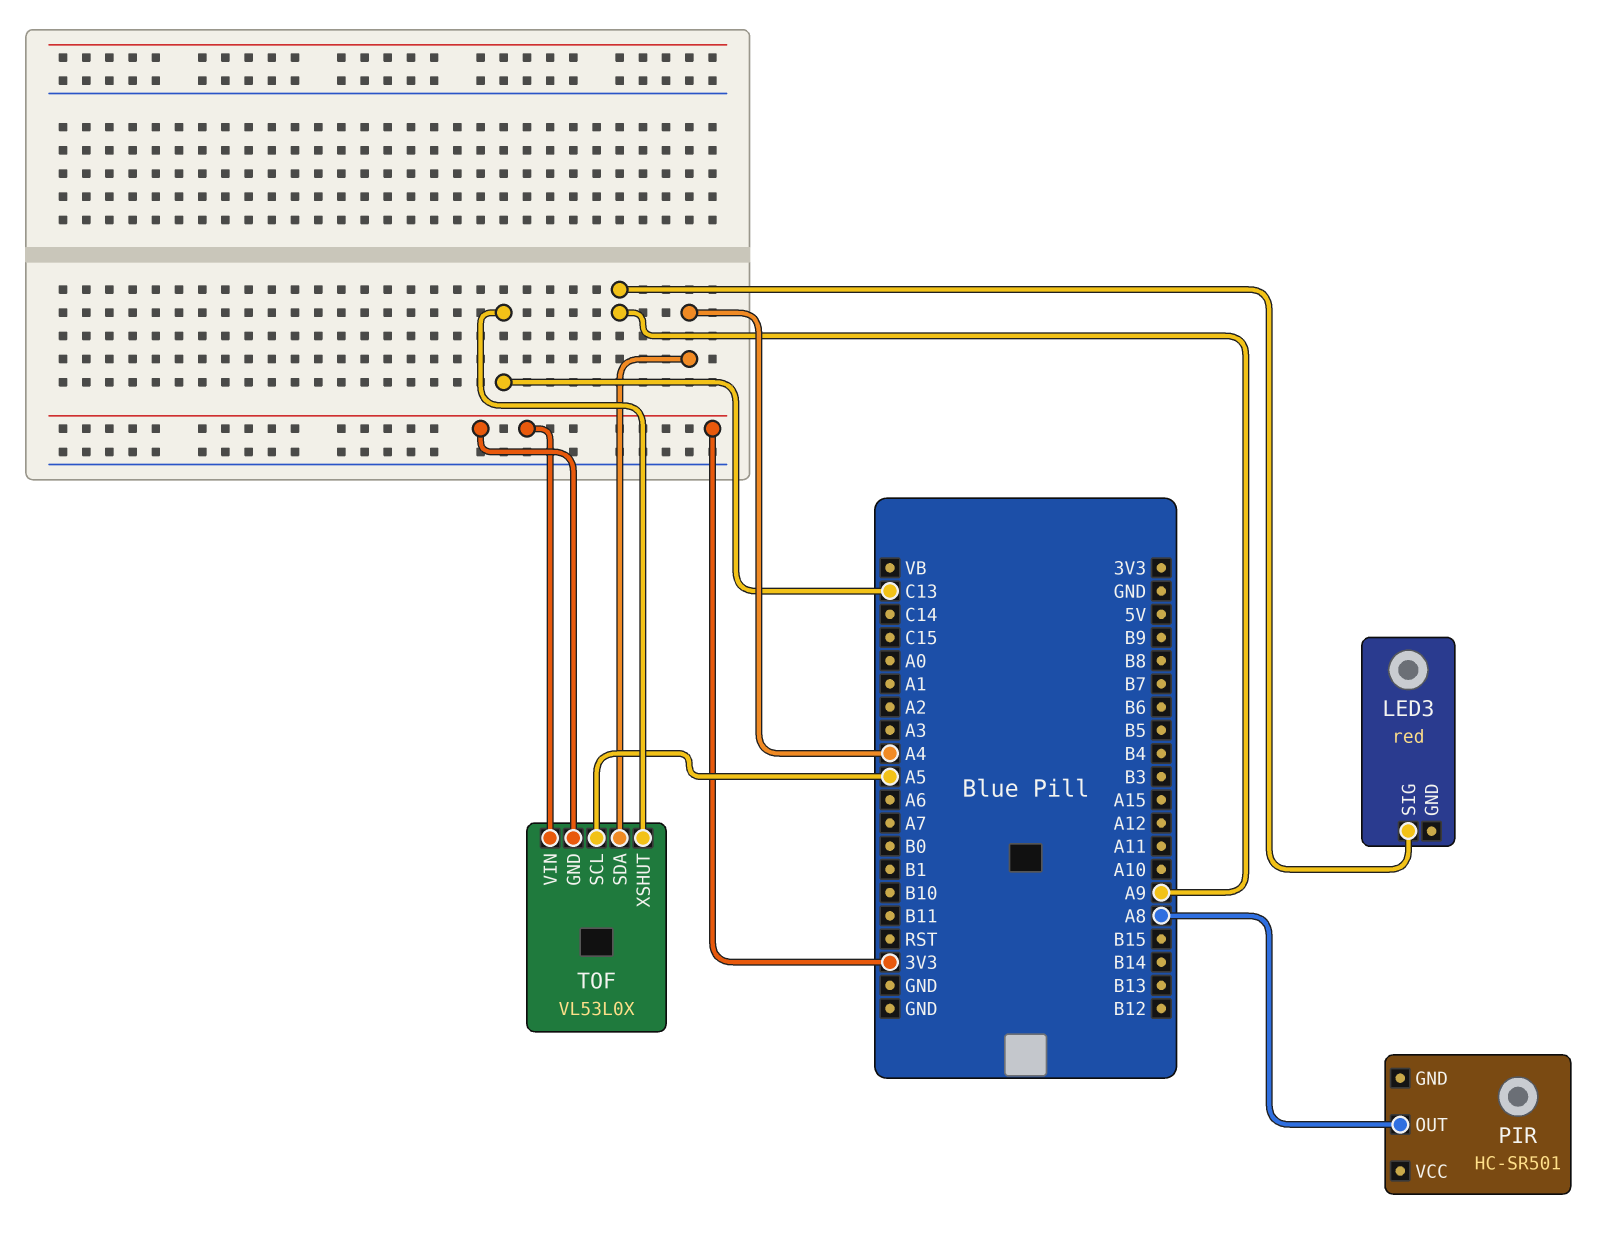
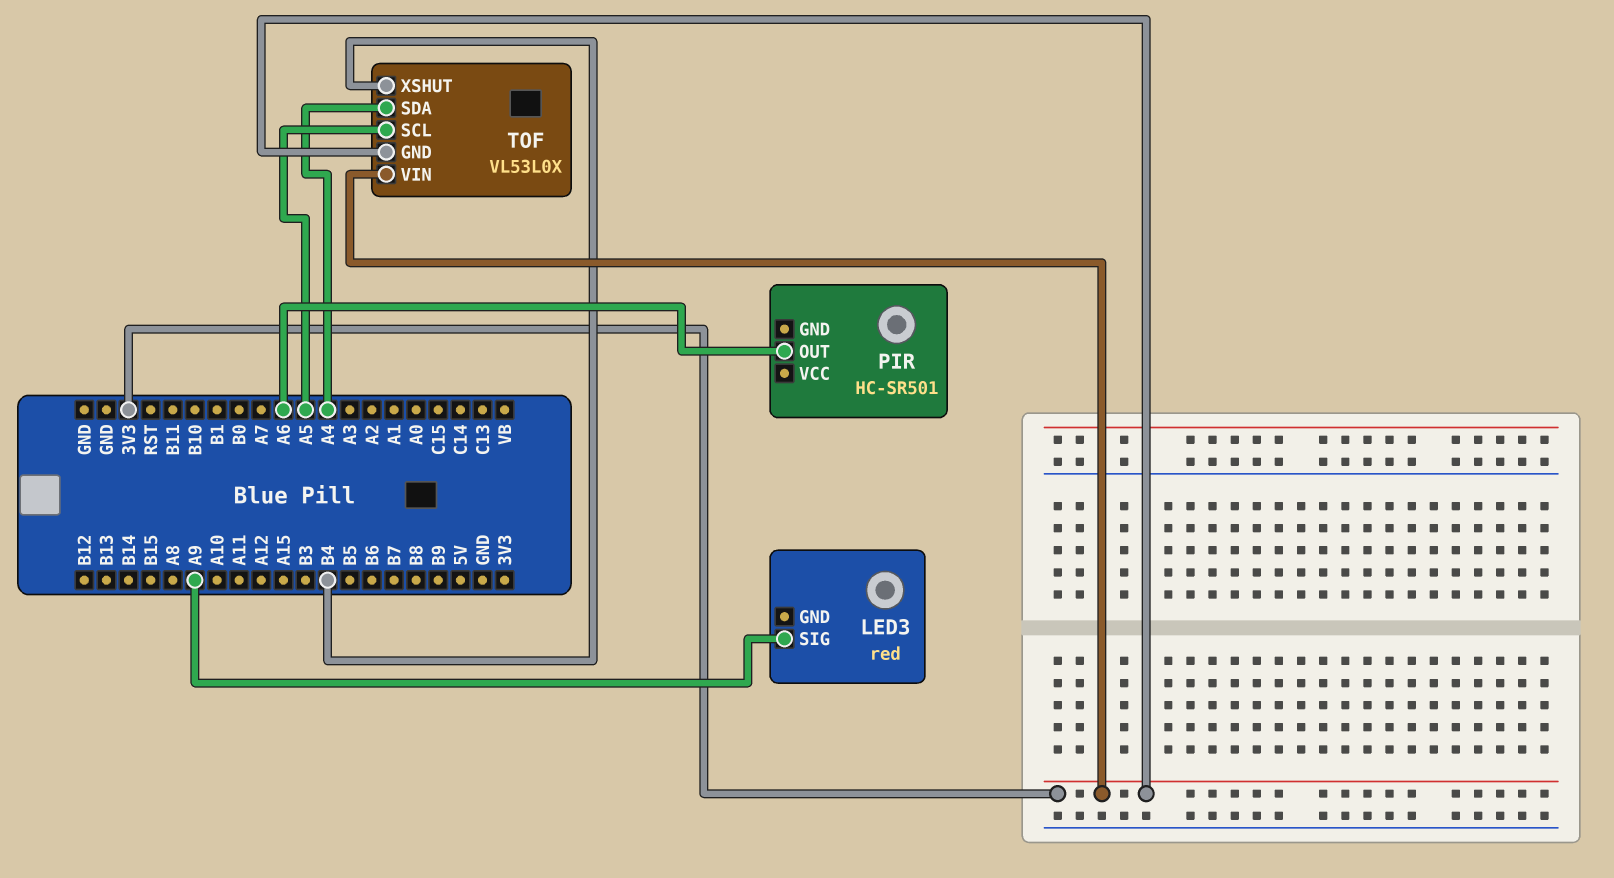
PIR pin OUT: A8 -> A6
TOF pin XSHUT: C13 -> B4

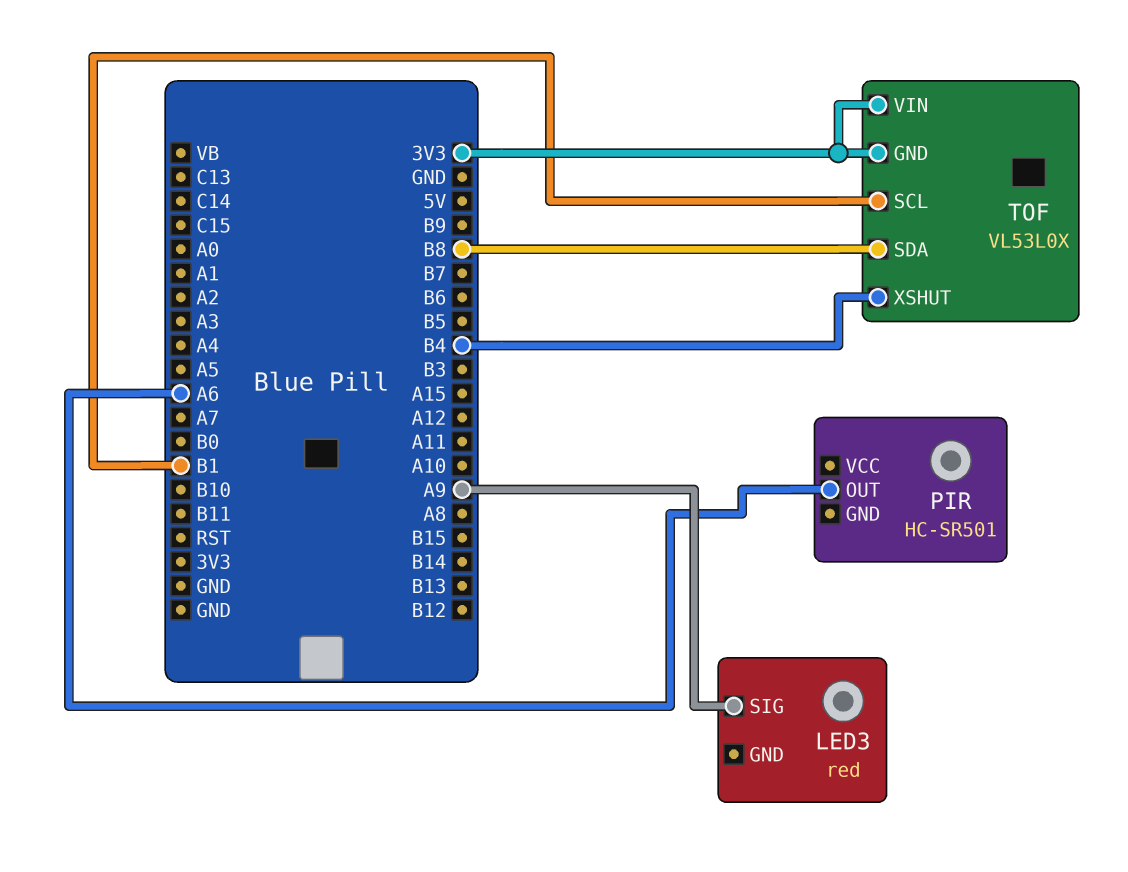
TOF pin SCL: A5 -> B1
TOF pin SDA: A4 -> B8

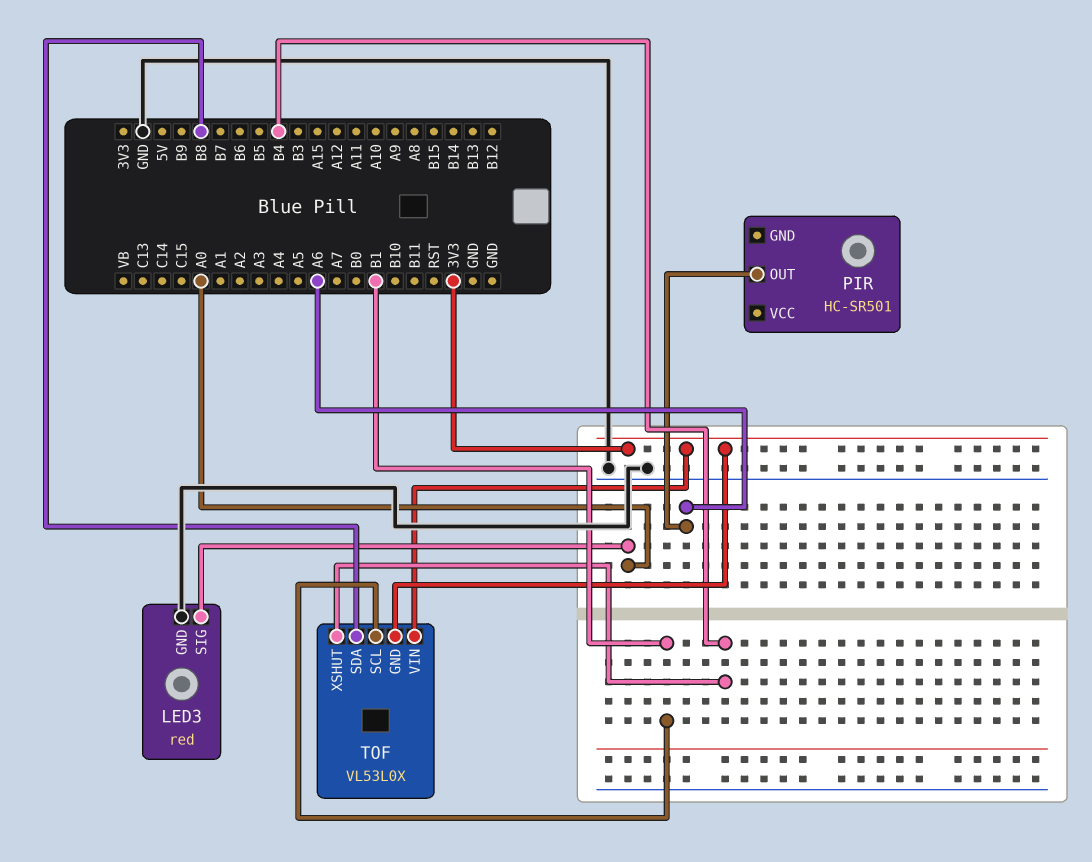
LED3 pin GND: none -> GND
LED3 pin SIG: A9 -> A0

